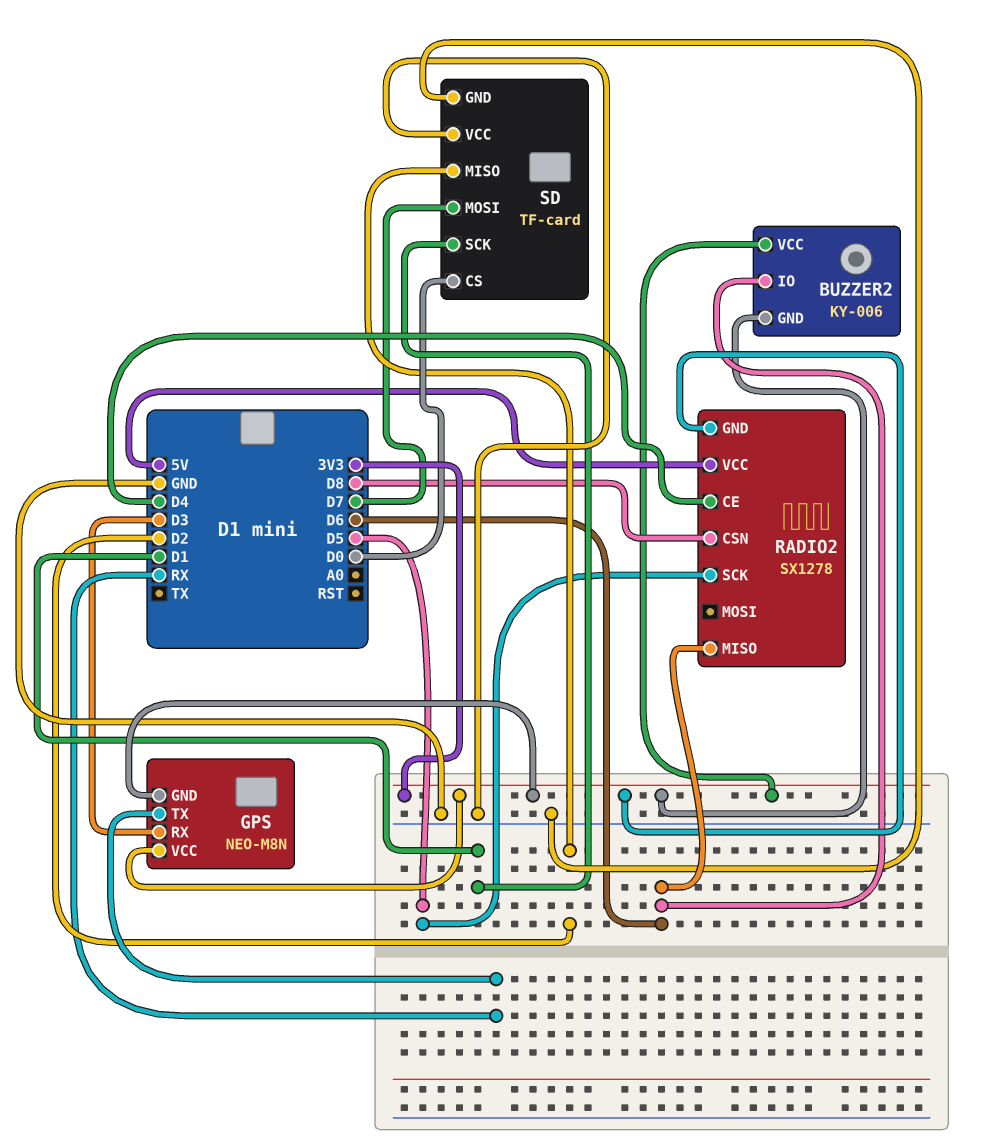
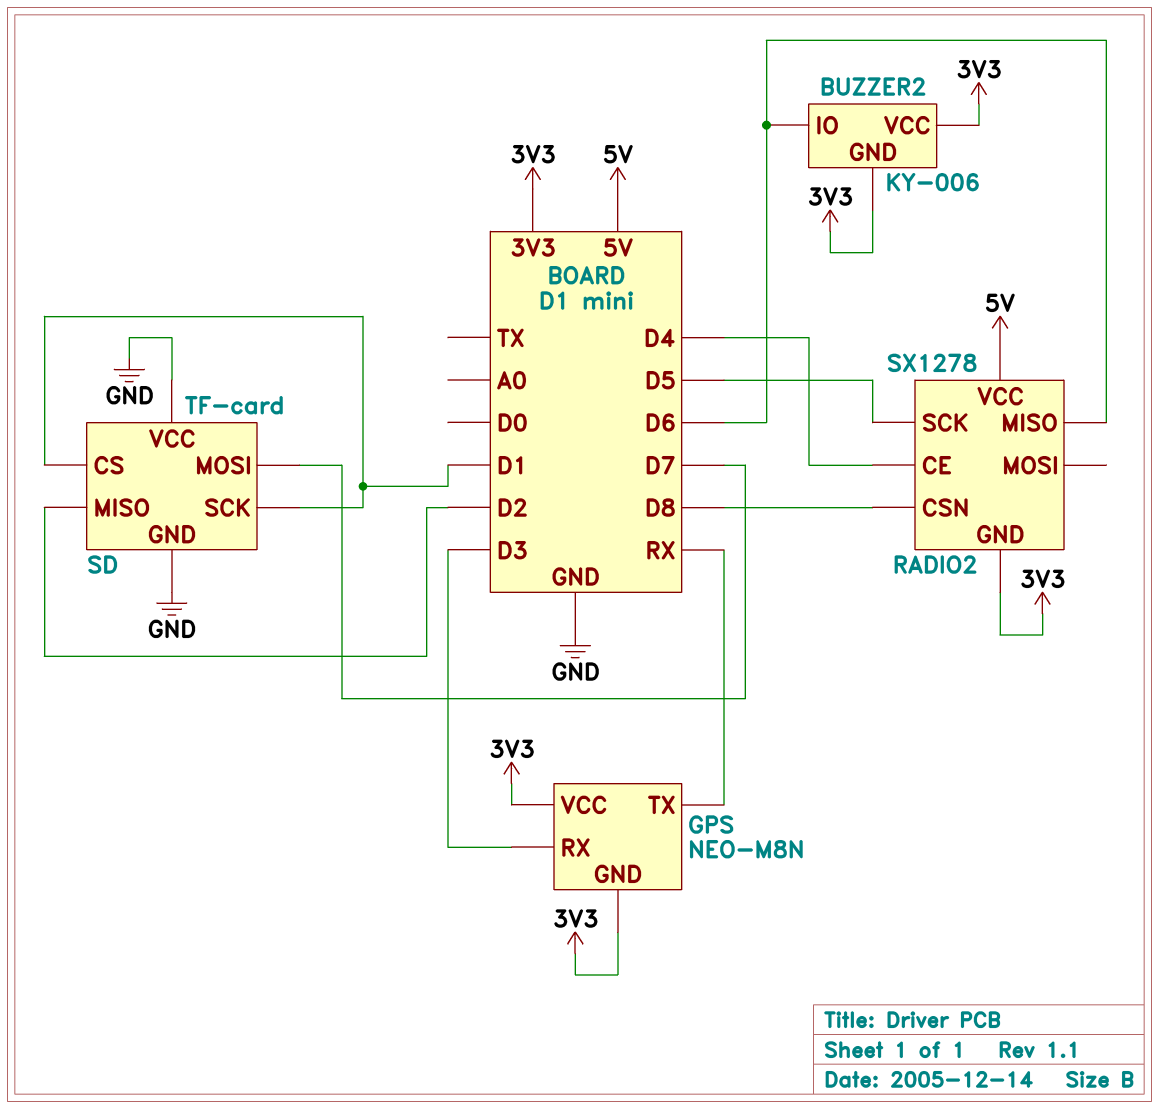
SD pin CS: D0 -> D1

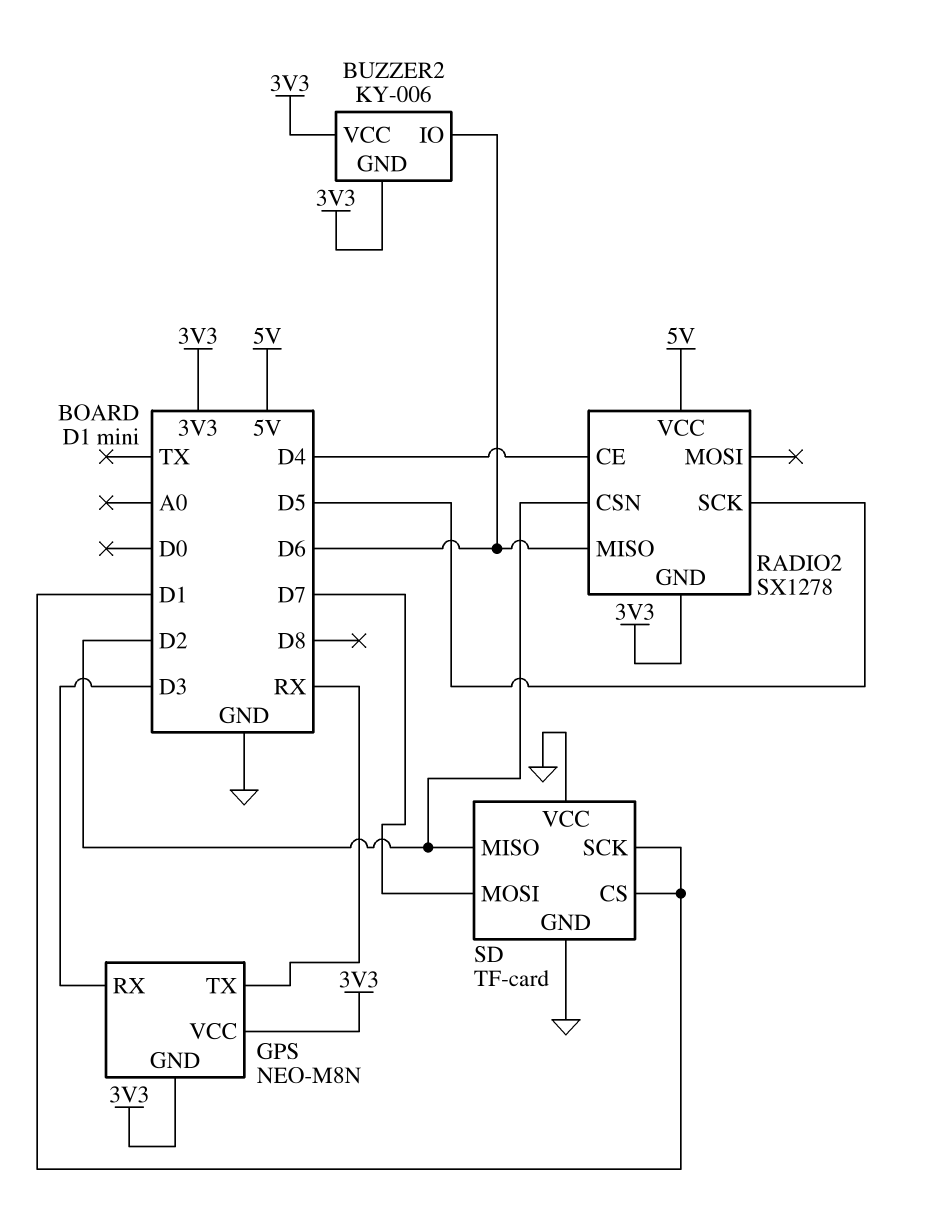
RADIO2 pin CSN: D8 -> D2

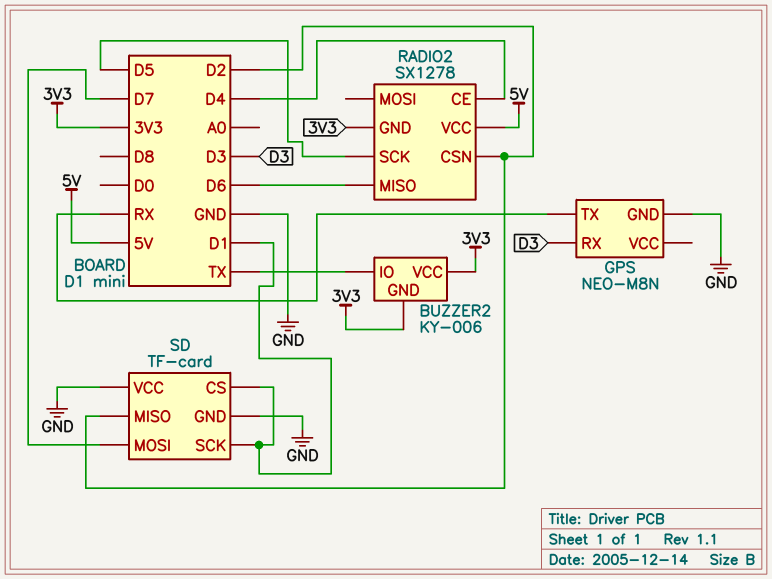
BUZZER2 pin IO: D6 -> TX
GPS pin GND: 3V3 -> GND
GPS pin VCC: 3V3 -> none

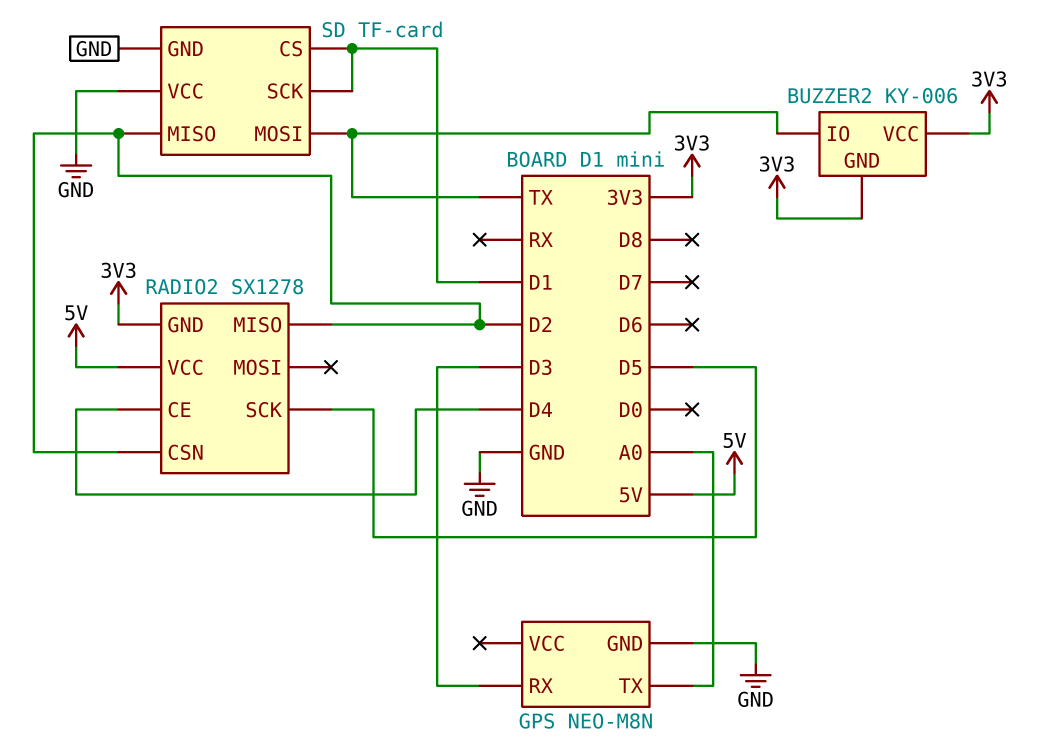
GPS pin TX: RX -> A0
RADIO2 pin MISO: D6 -> D2
SD pin MOSI: D7 -> TX

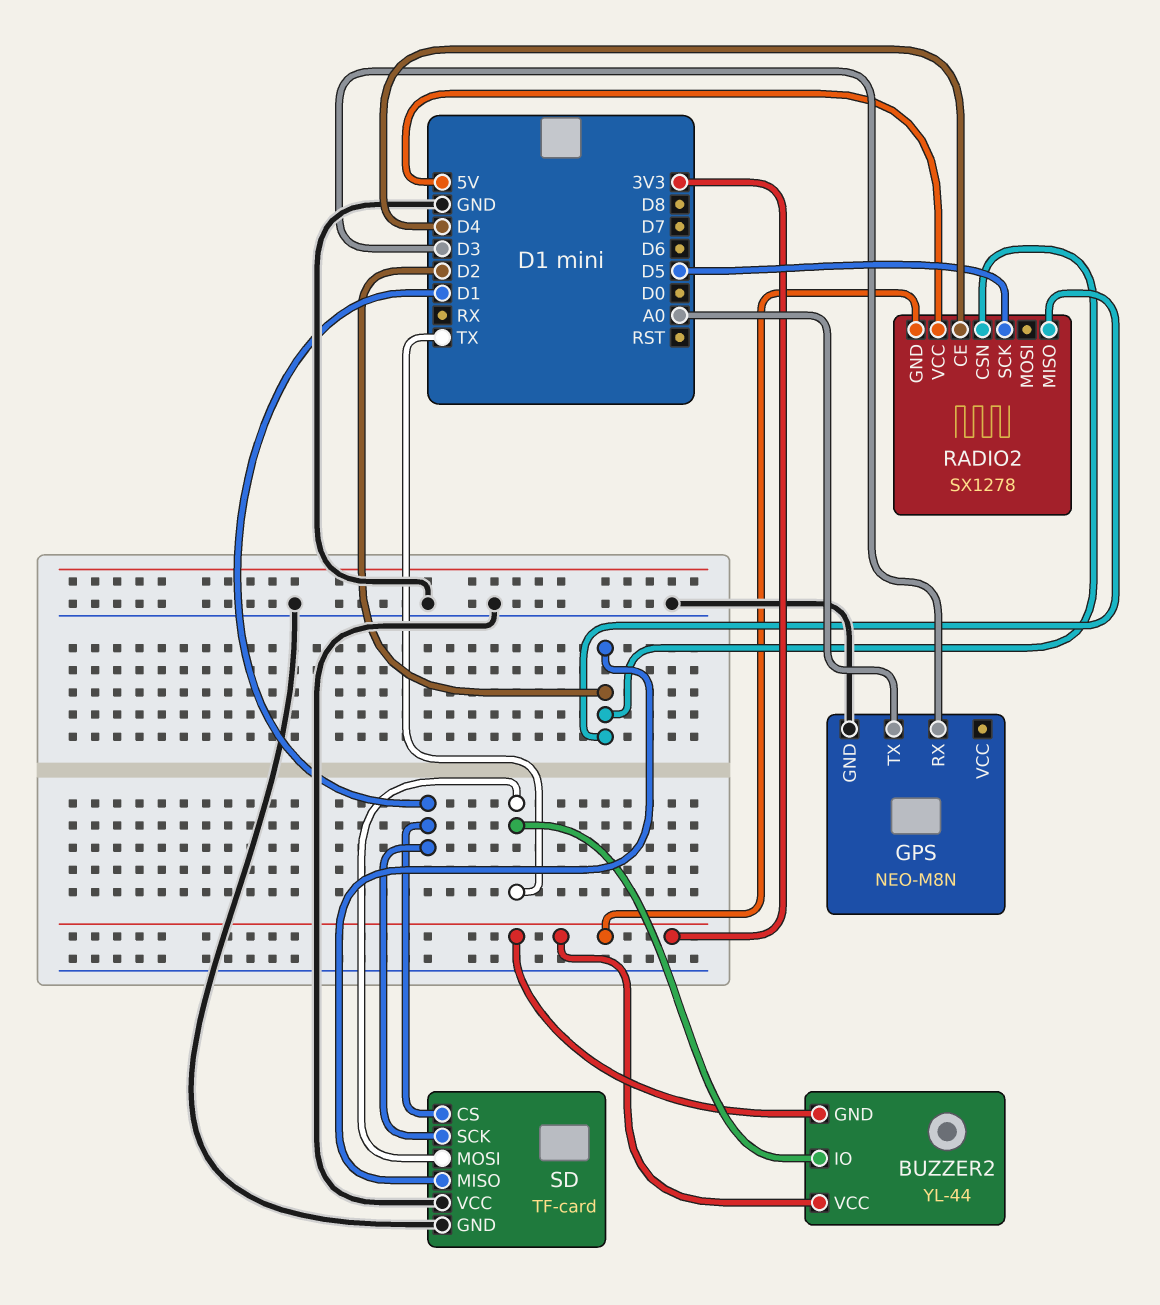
BUZZER2: KY-006 -> YL-44

